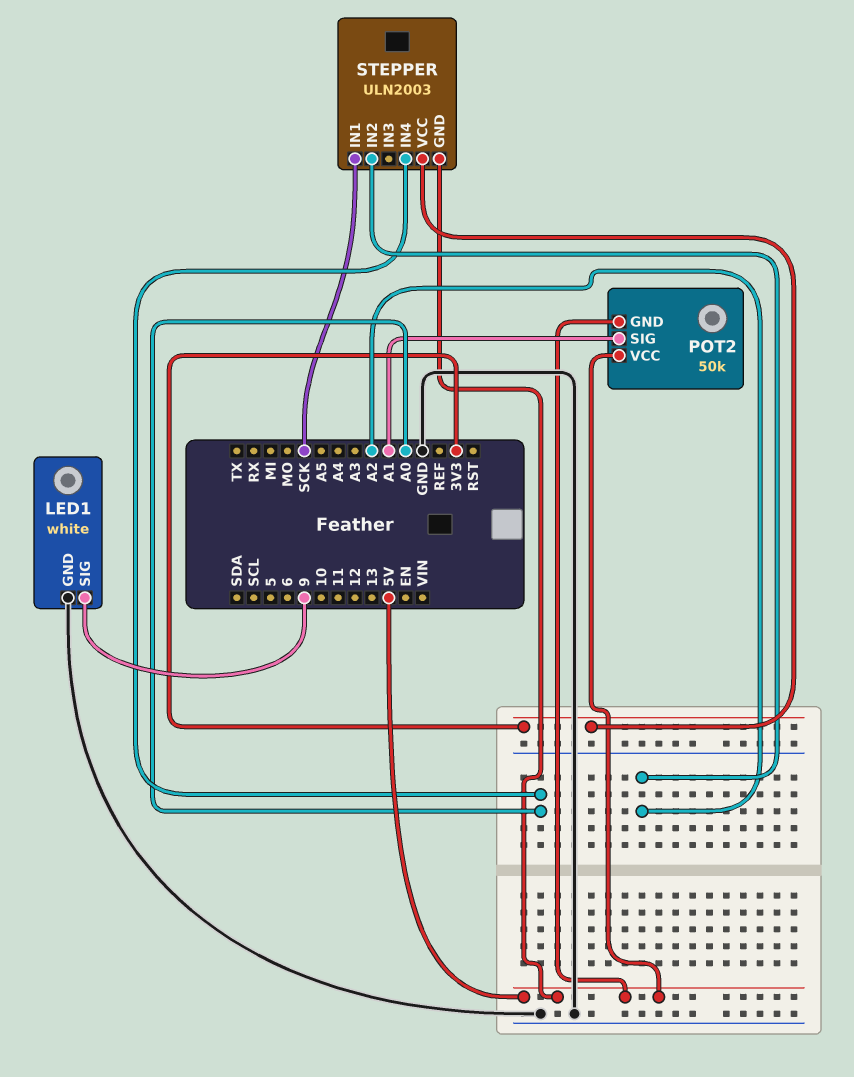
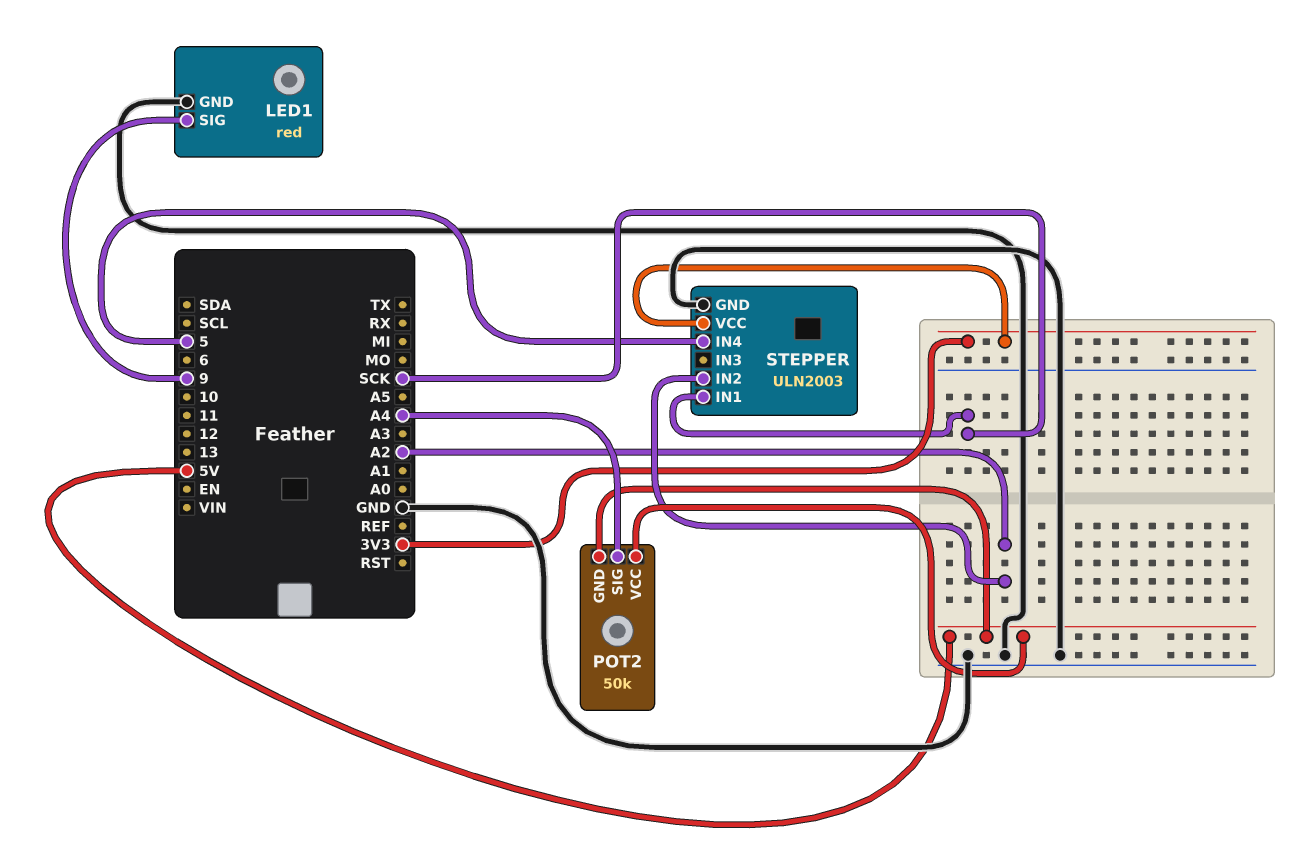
LED1: white -> red
POT2 pin SIG: A1 -> A4
STEPPER pin GND: 5V -> GND
STEPPER pin IN4: A0 -> 5

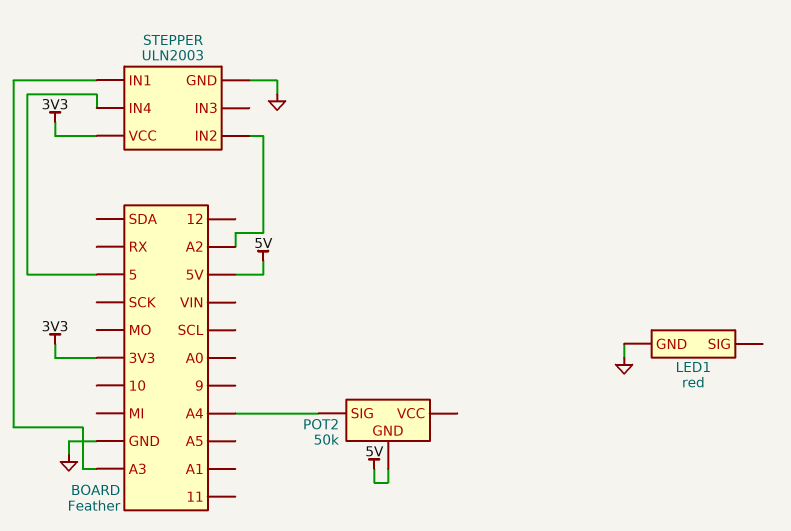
LED1 pin SIG: 9 -> none
POT2 pin VCC: 5V -> none
STEPPER pin IN1: SCK -> A3

